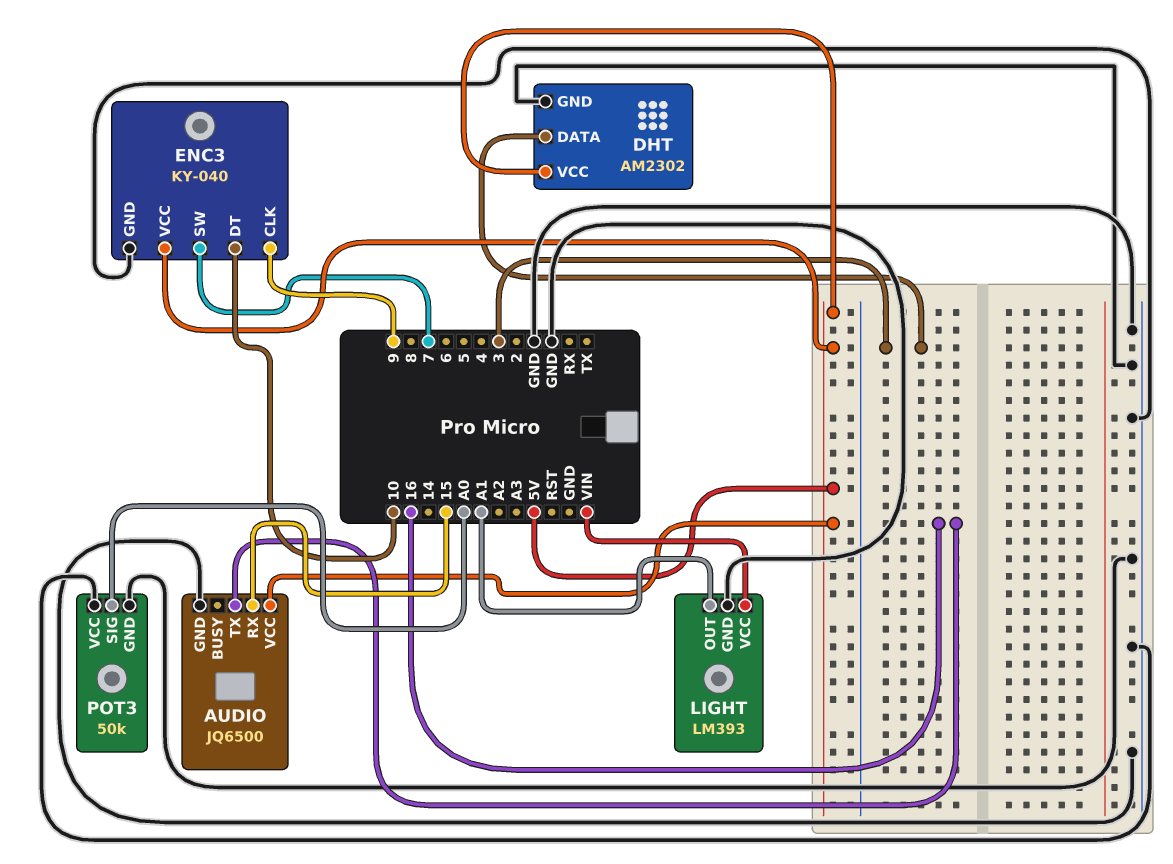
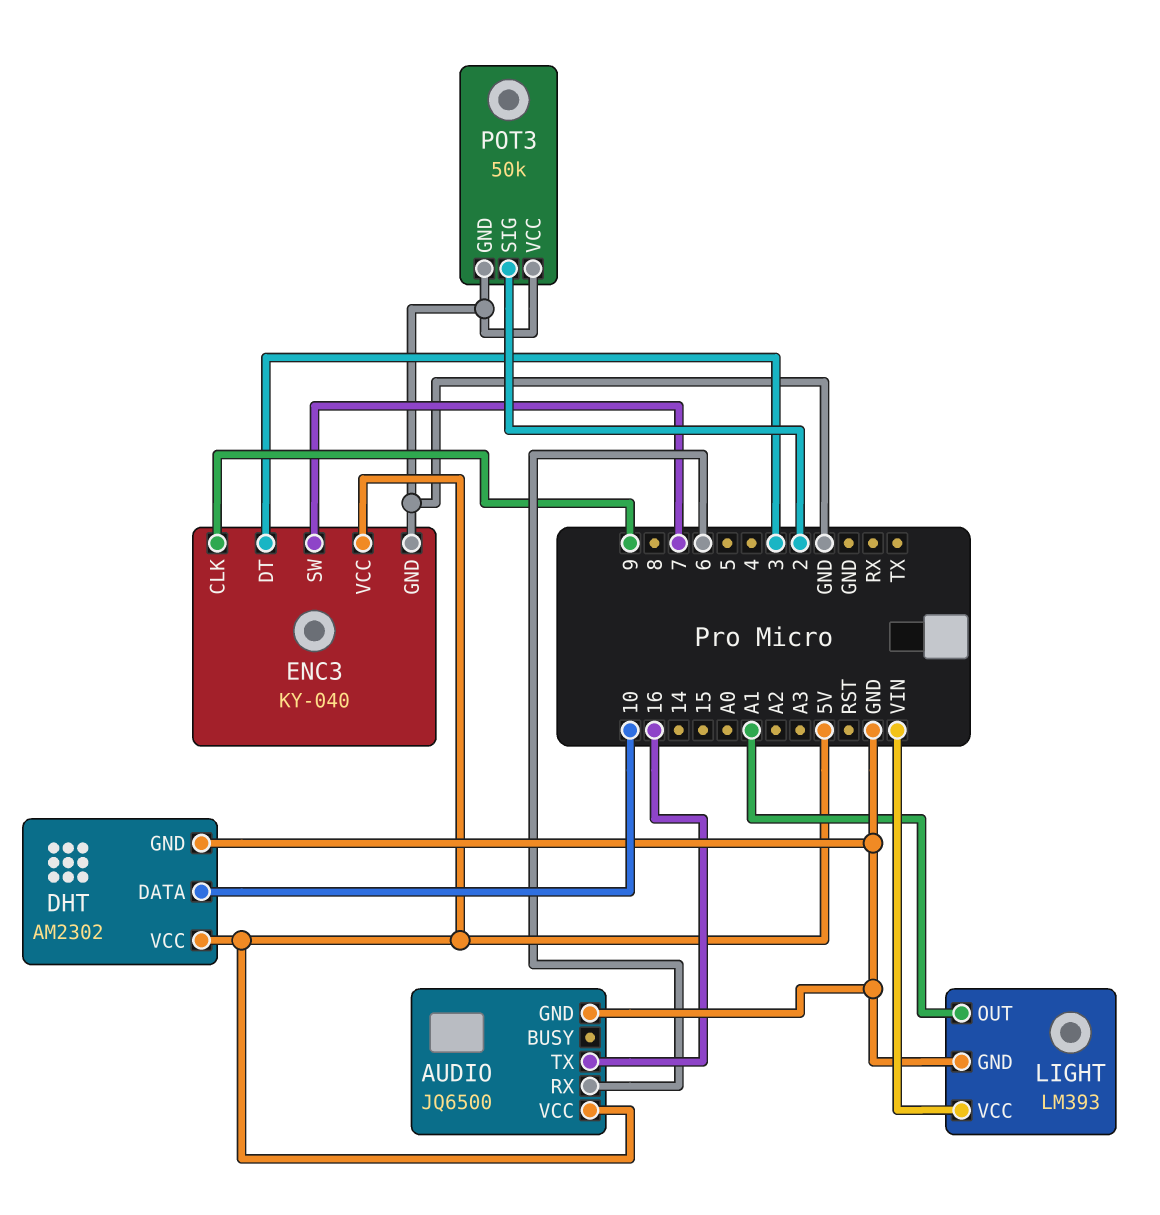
AUDIO pin RX: 15 -> 6
DHT pin DATA: 3 -> 10
ENC3 pin DT: 10 -> 3
POT3 pin SIG: A0 -> 2

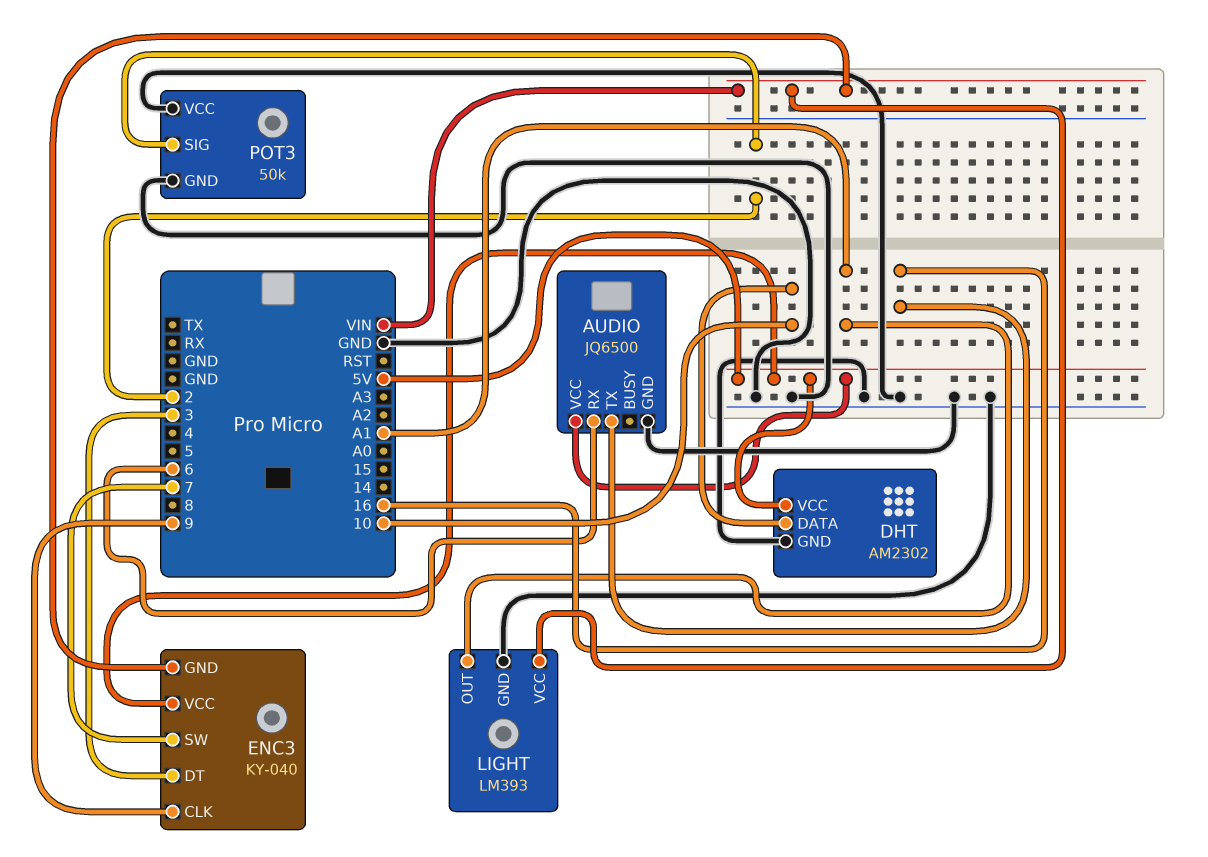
ENC3 pin GND: GND -> VIN

